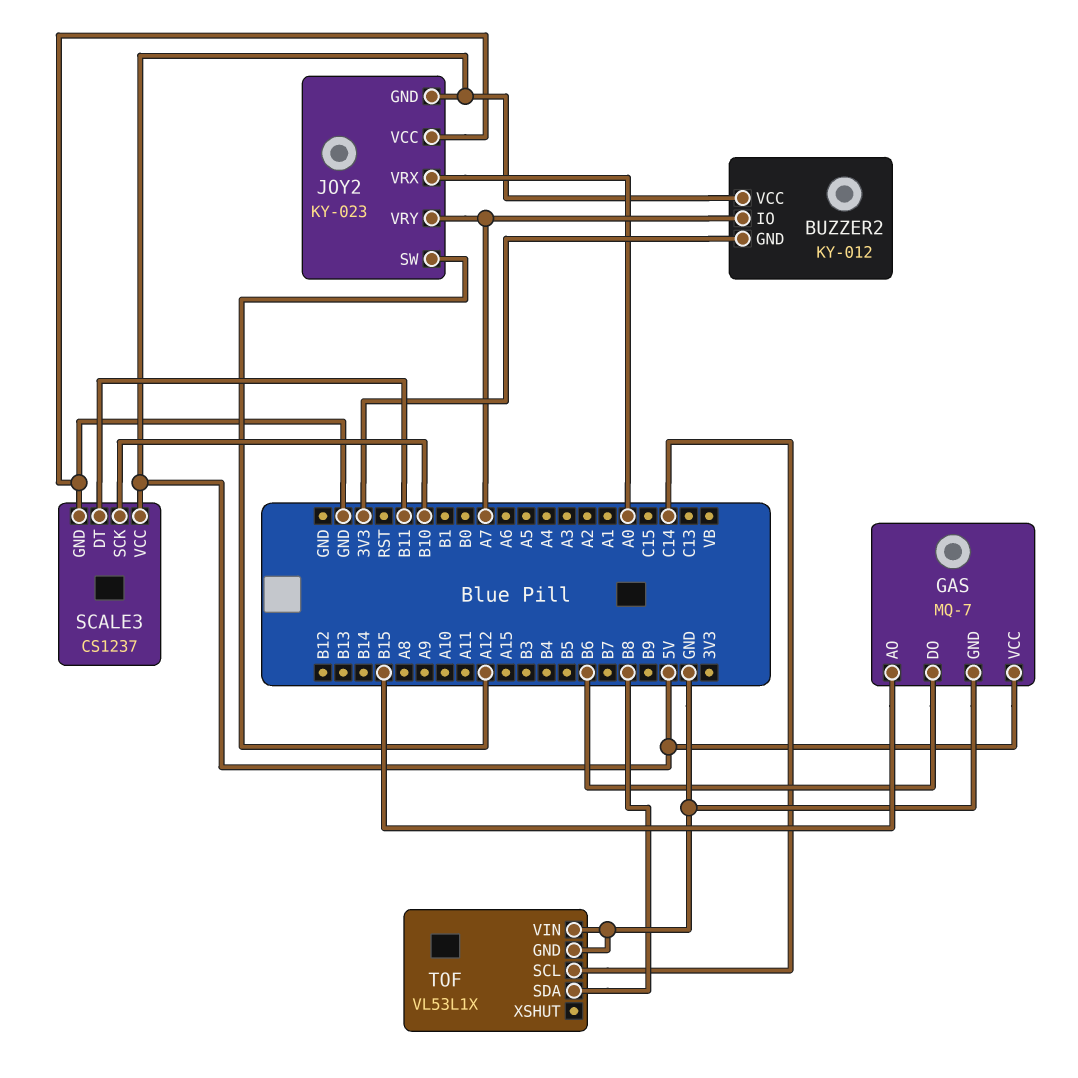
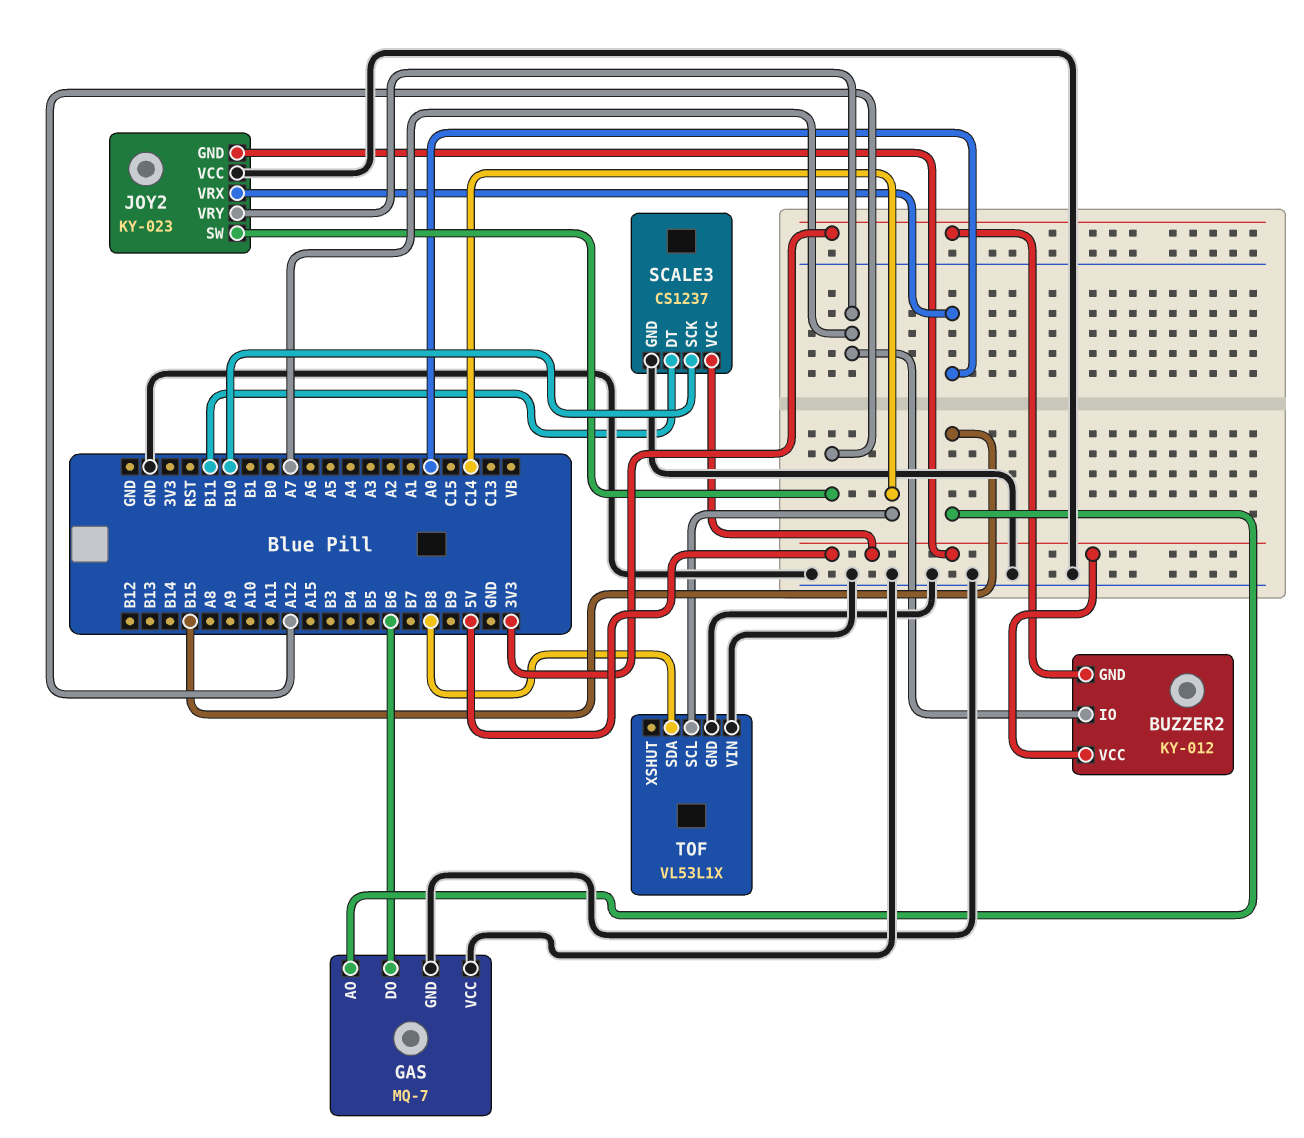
GAS pin VCC: 5V -> GND

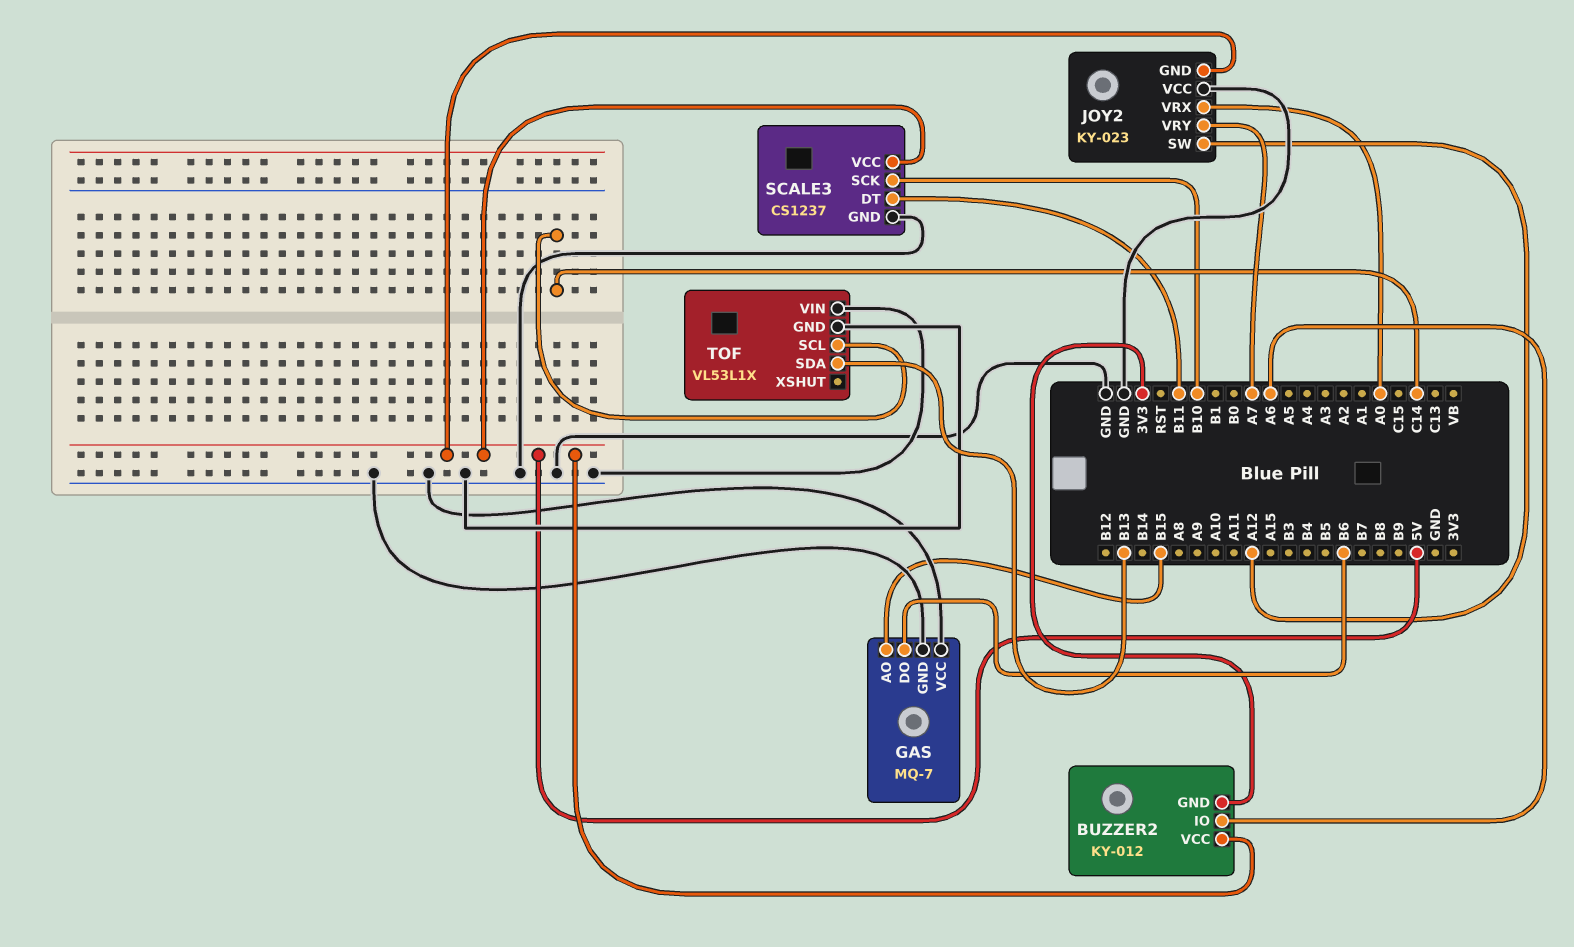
BUZZER2 pin IO: A7 -> A6
TOF pin SDA: B8 -> B13

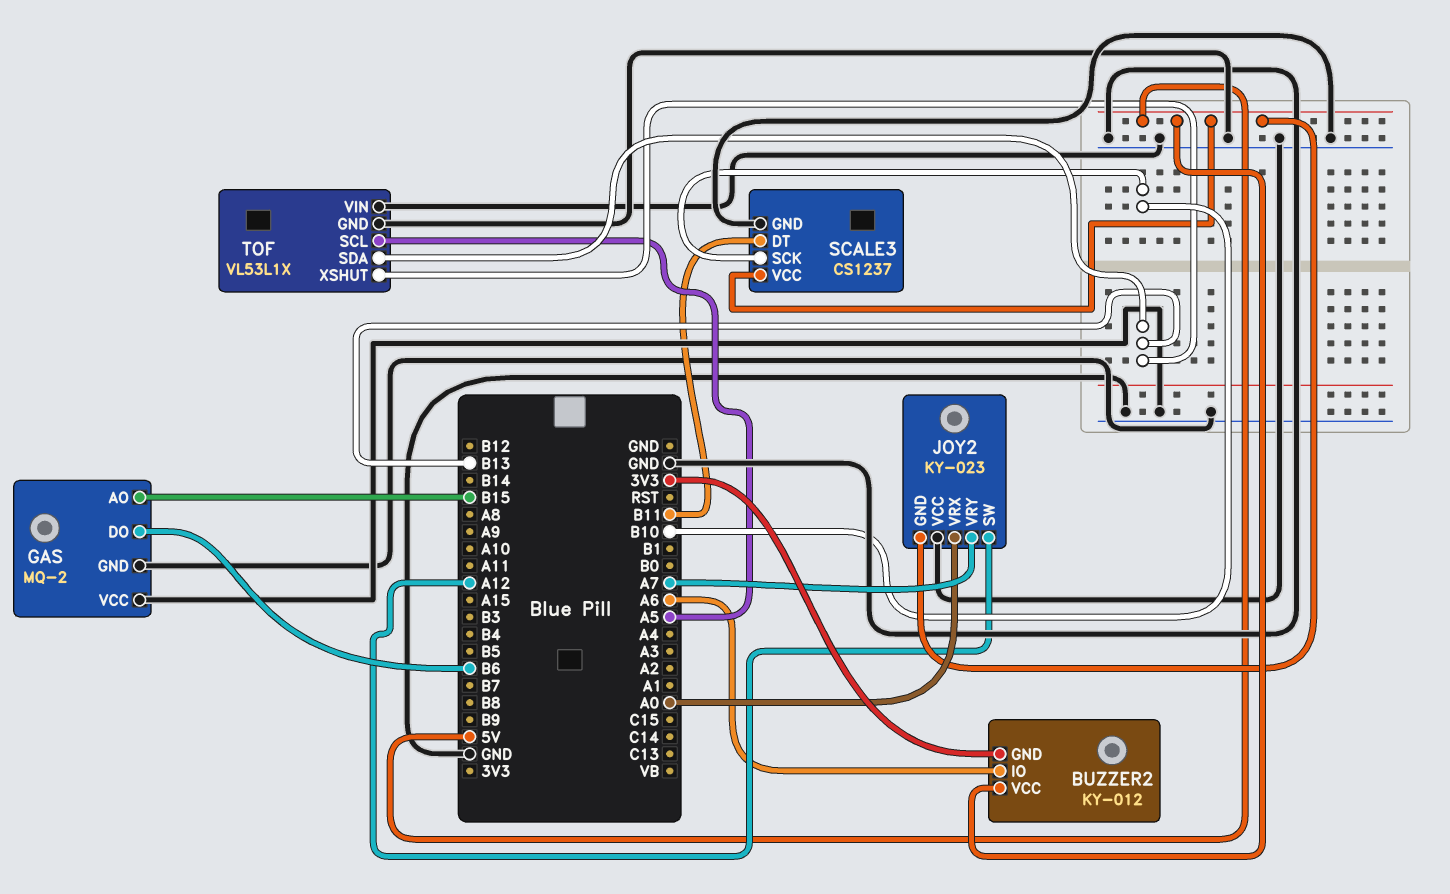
GAS: MQ-7 -> MQ-2
TOF pin SCL: C14 -> A5
TOF pin XSHUT: none -> B13

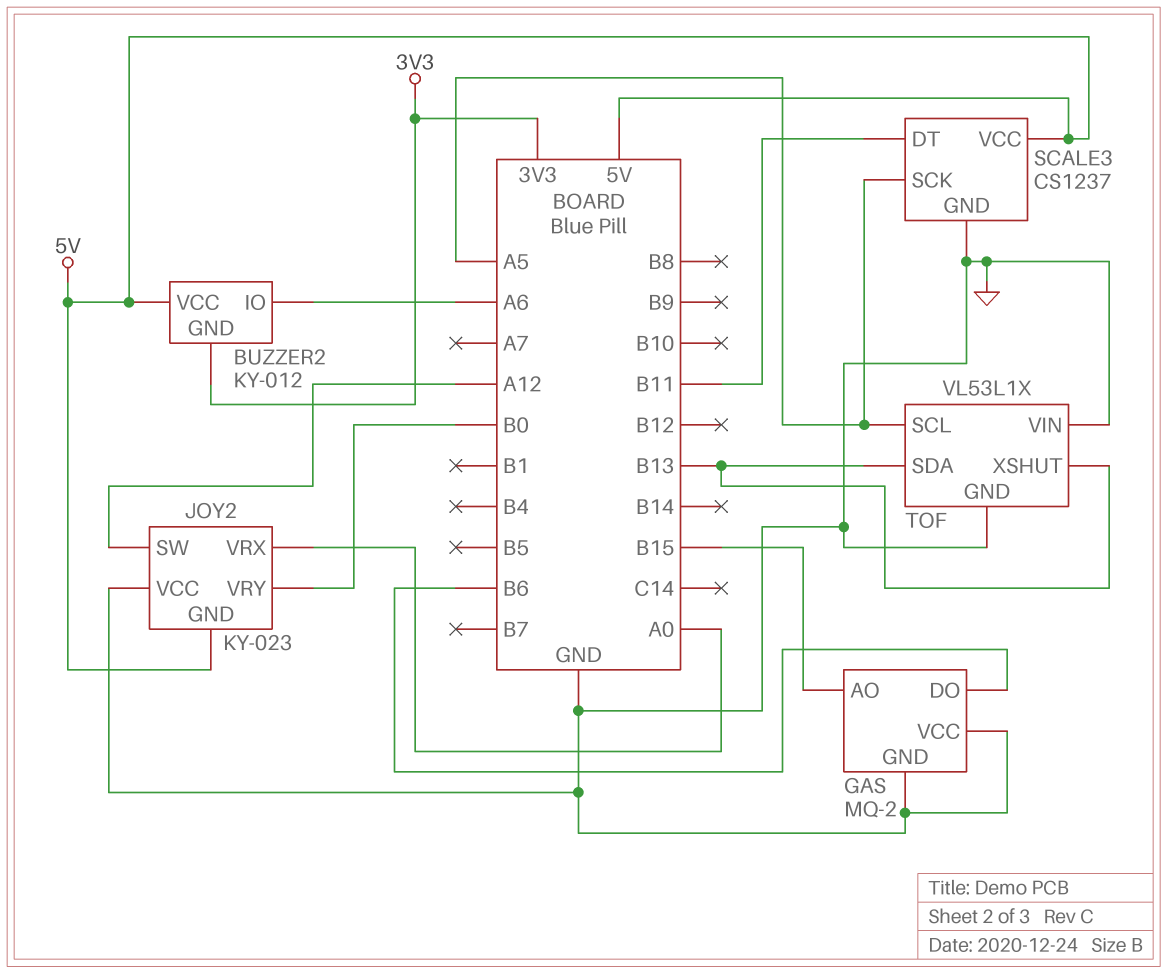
JOY2 pin VRY: A7 -> B0
SCALE3 pin SCK: B10 -> A5

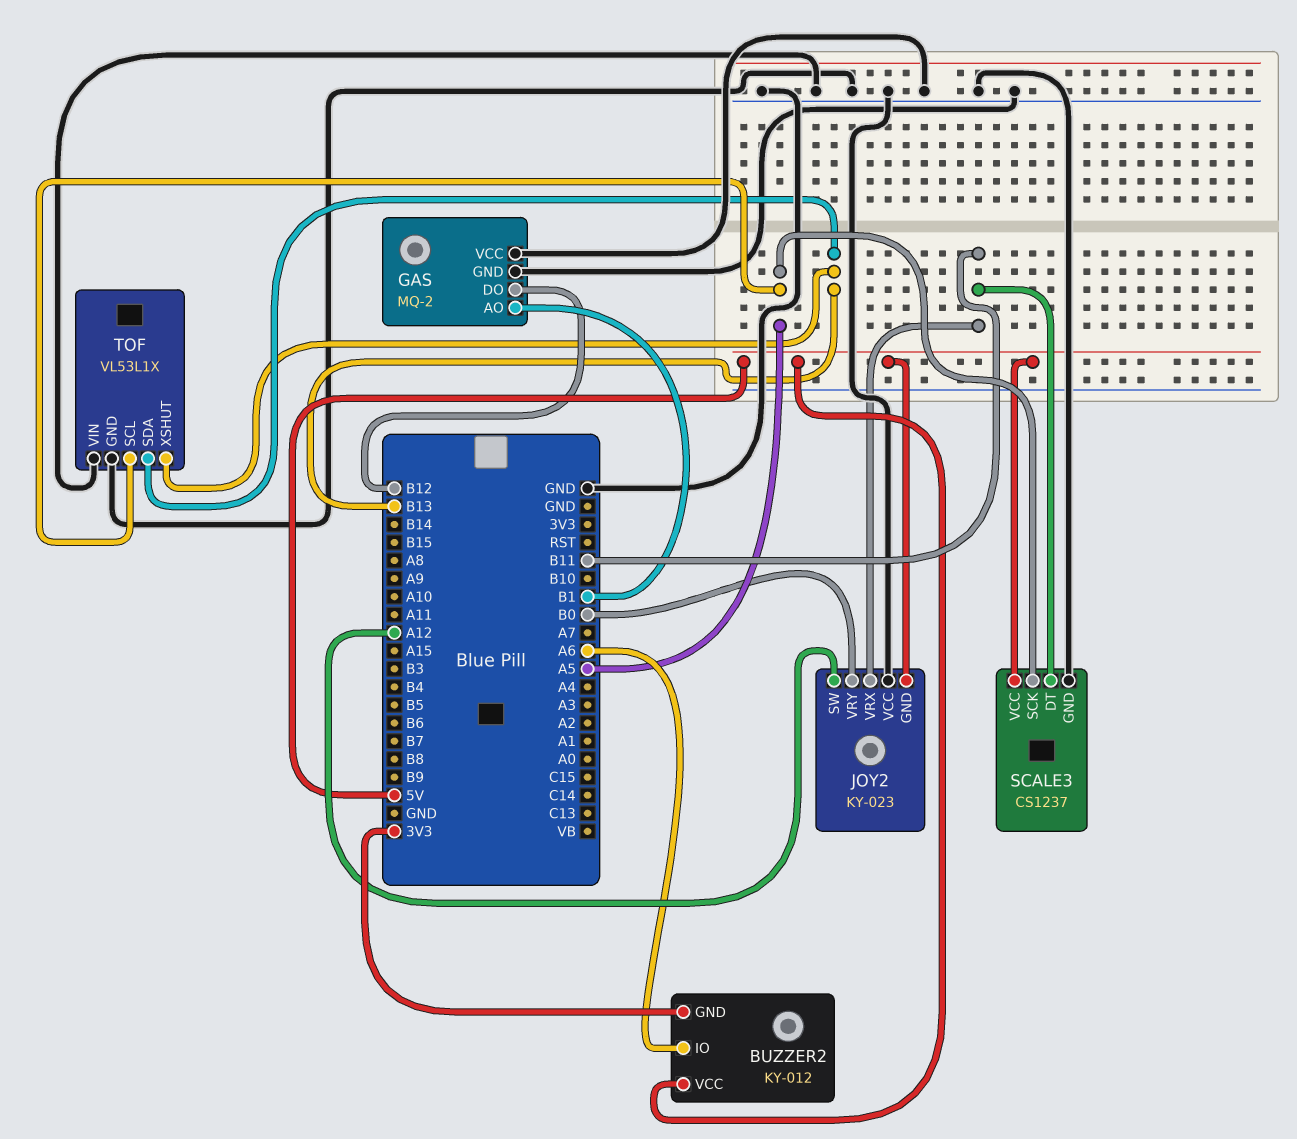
GAS pin AO: B15 -> B1
GAS pin DO: B6 -> B12
JOY2 pin VRX: A0 -> B11

